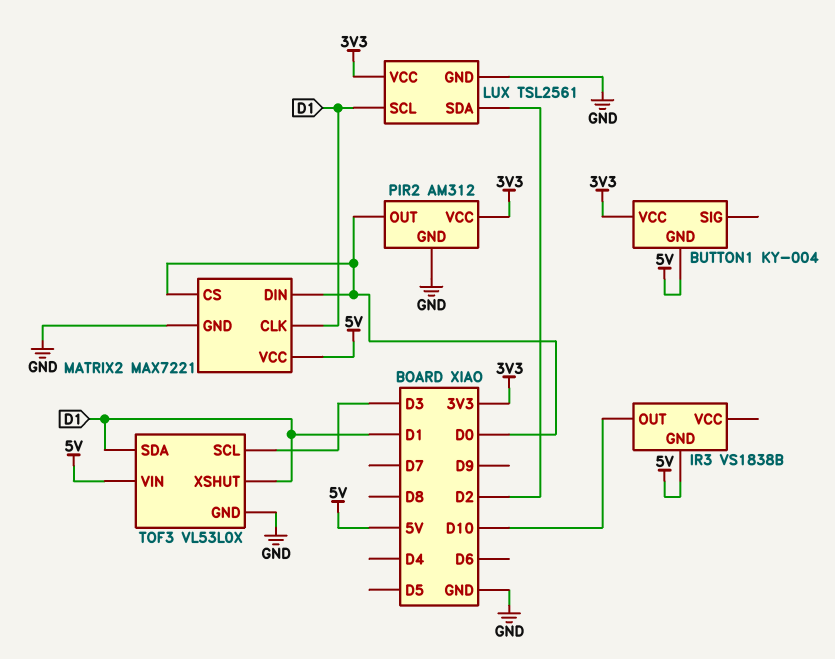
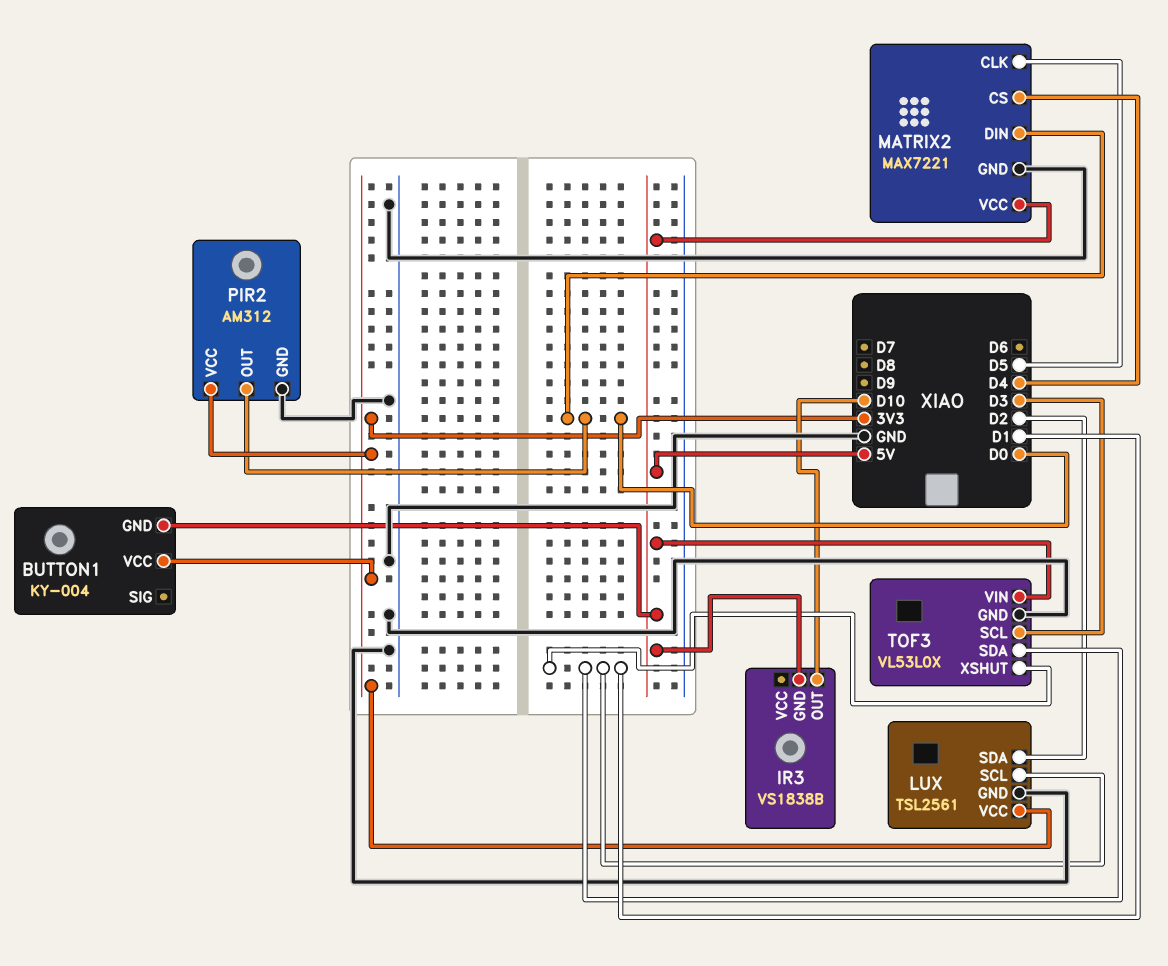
MATRIX2 pin CLK: D1 -> D5
MATRIX2 pin CS: D0 -> D4

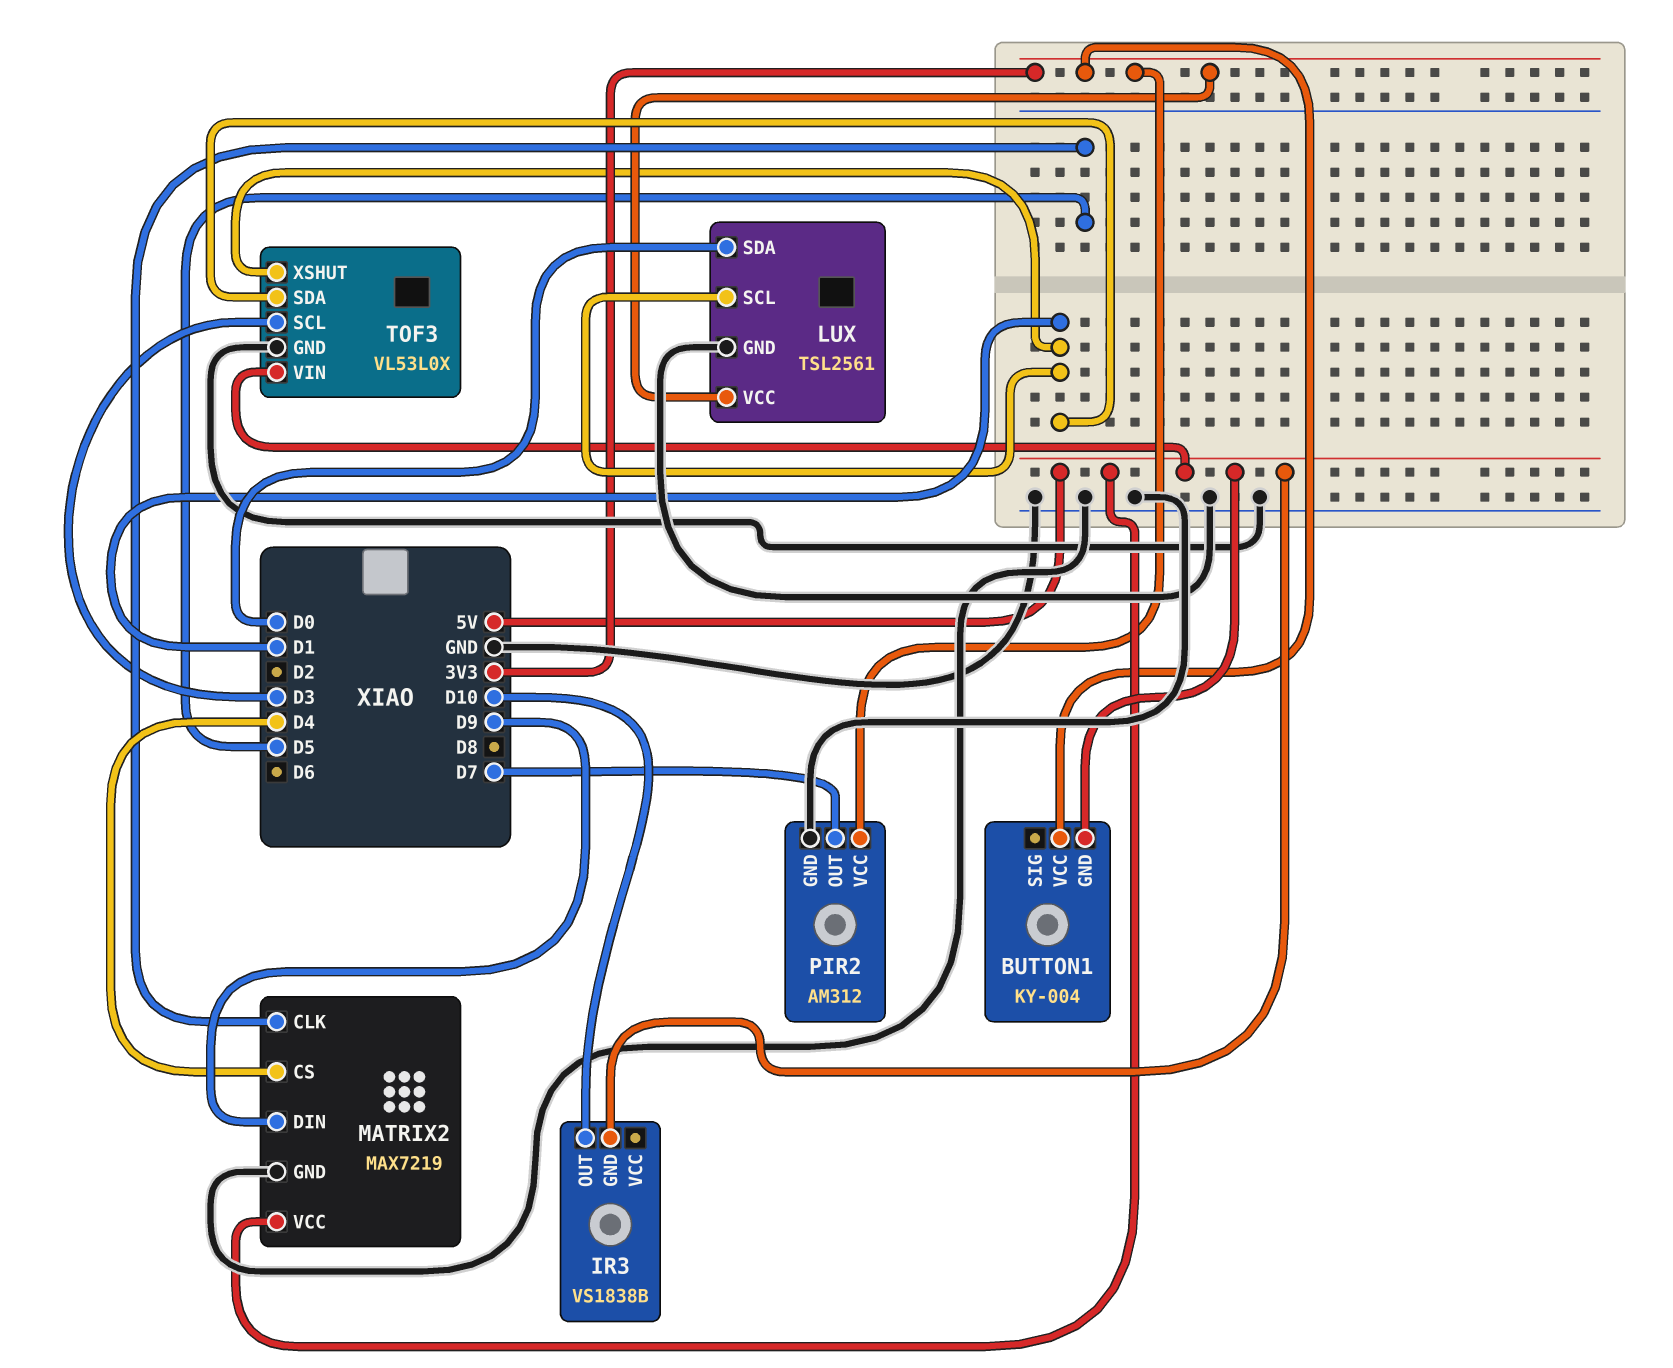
LUX pin SDA: D2 -> D0
MATRIX2: MAX7221 -> MAX7219
MATRIX2 pin DIN: D0 -> D9
PIR2 pin OUT: D0 -> D7

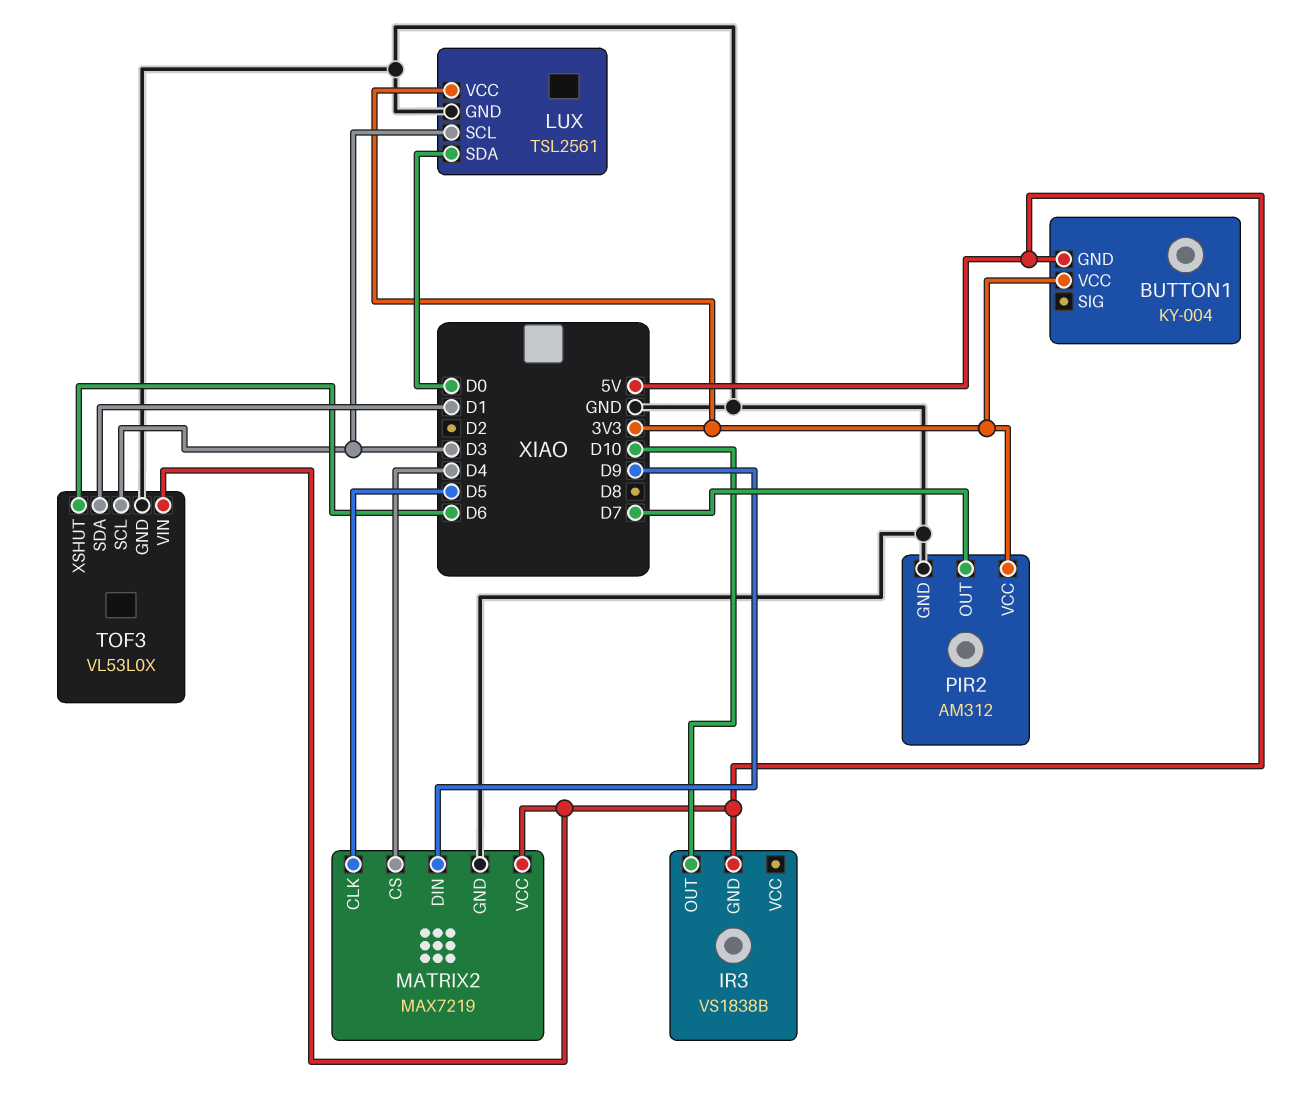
LUX pin SCL: D1 -> D3
TOF3 pin XSHUT: D1 -> D6

